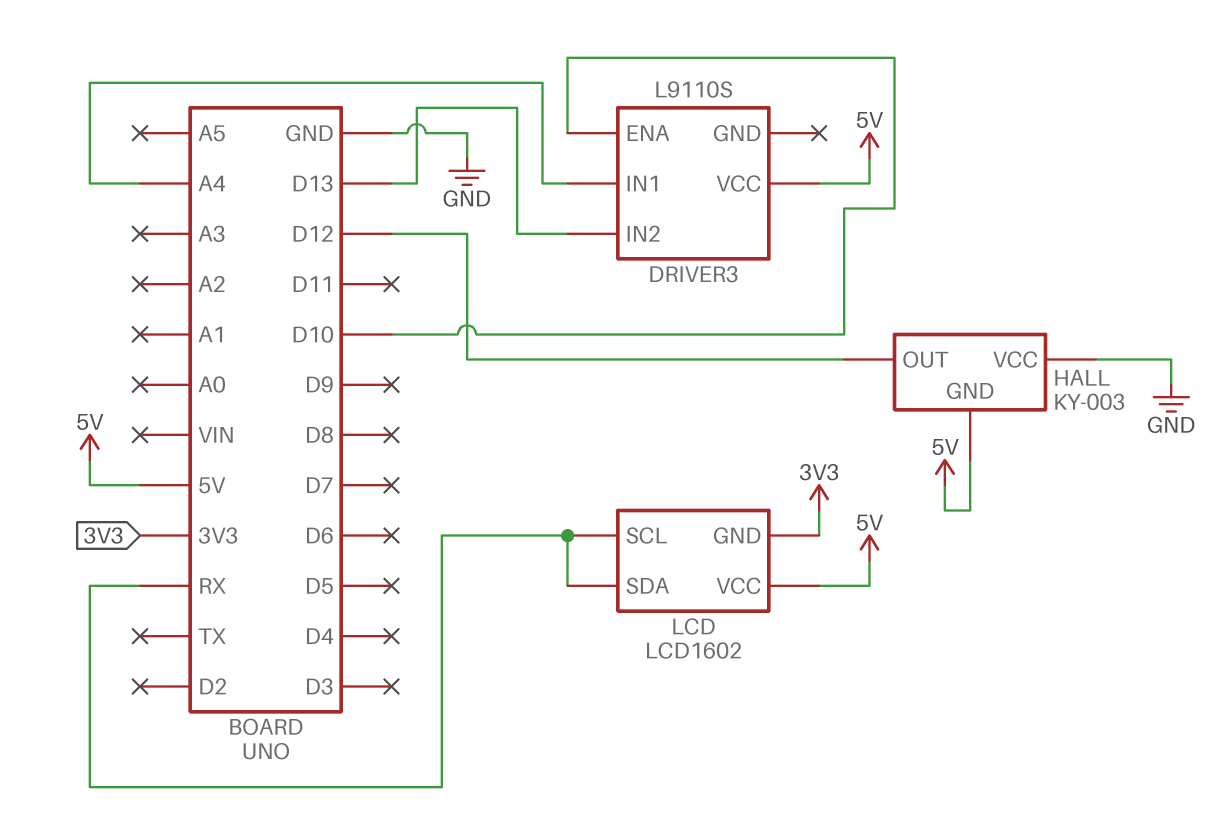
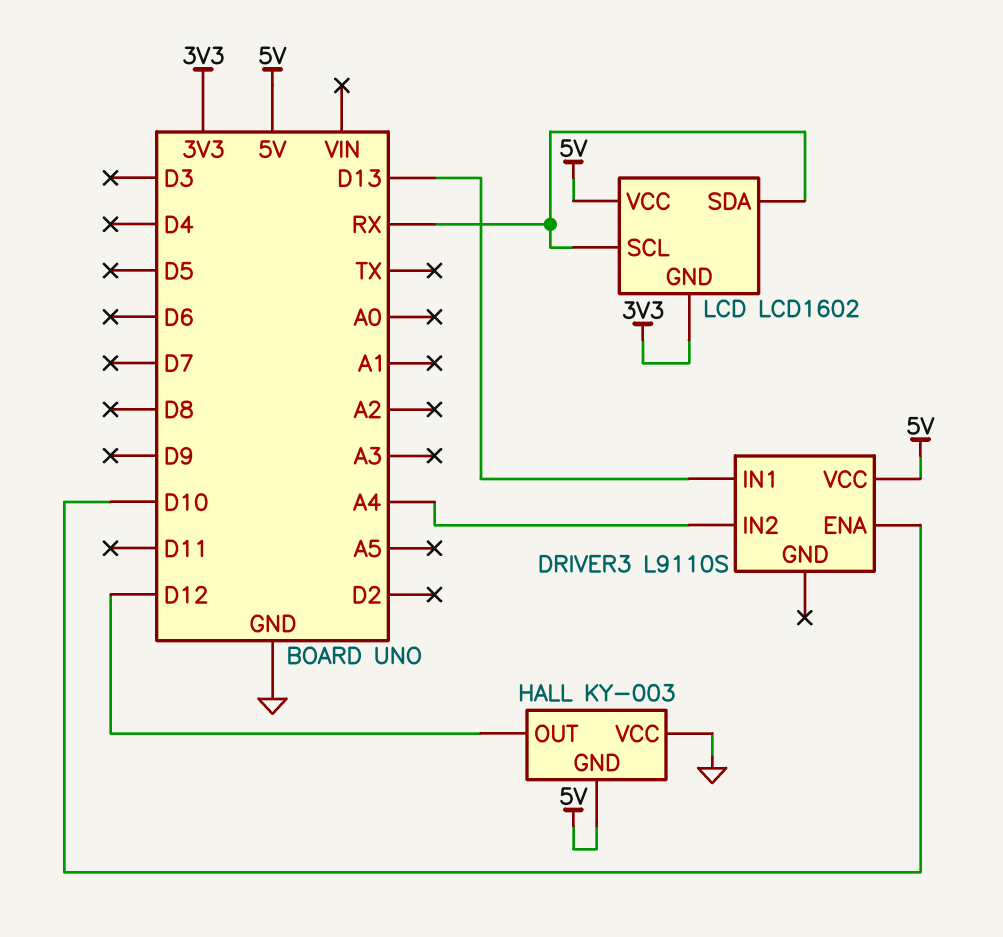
DRIVER3 pin IN1: A4 -> D13
DRIVER3 pin IN2: D13 -> A4

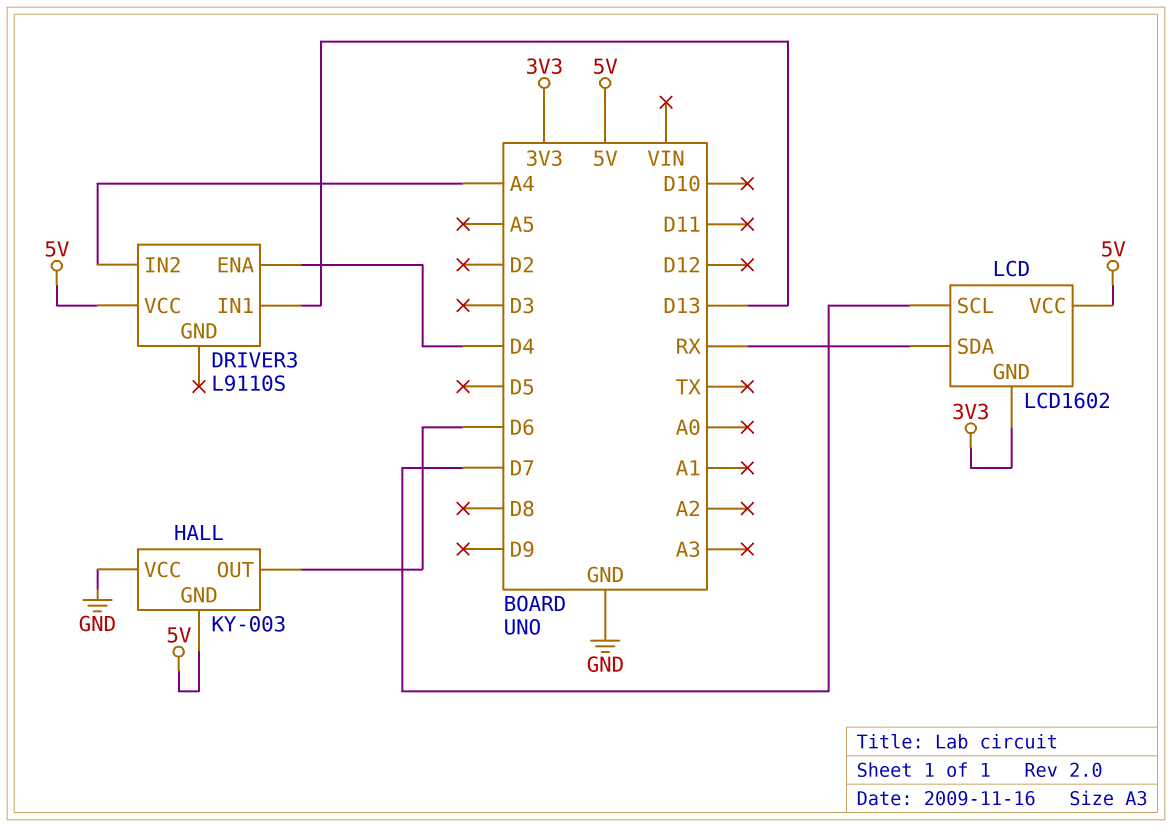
DRIVER3 pin ENA: D10 -> D4
HALL pin OUT: D12 -> D6
LCD pin SCL: RX -> D7

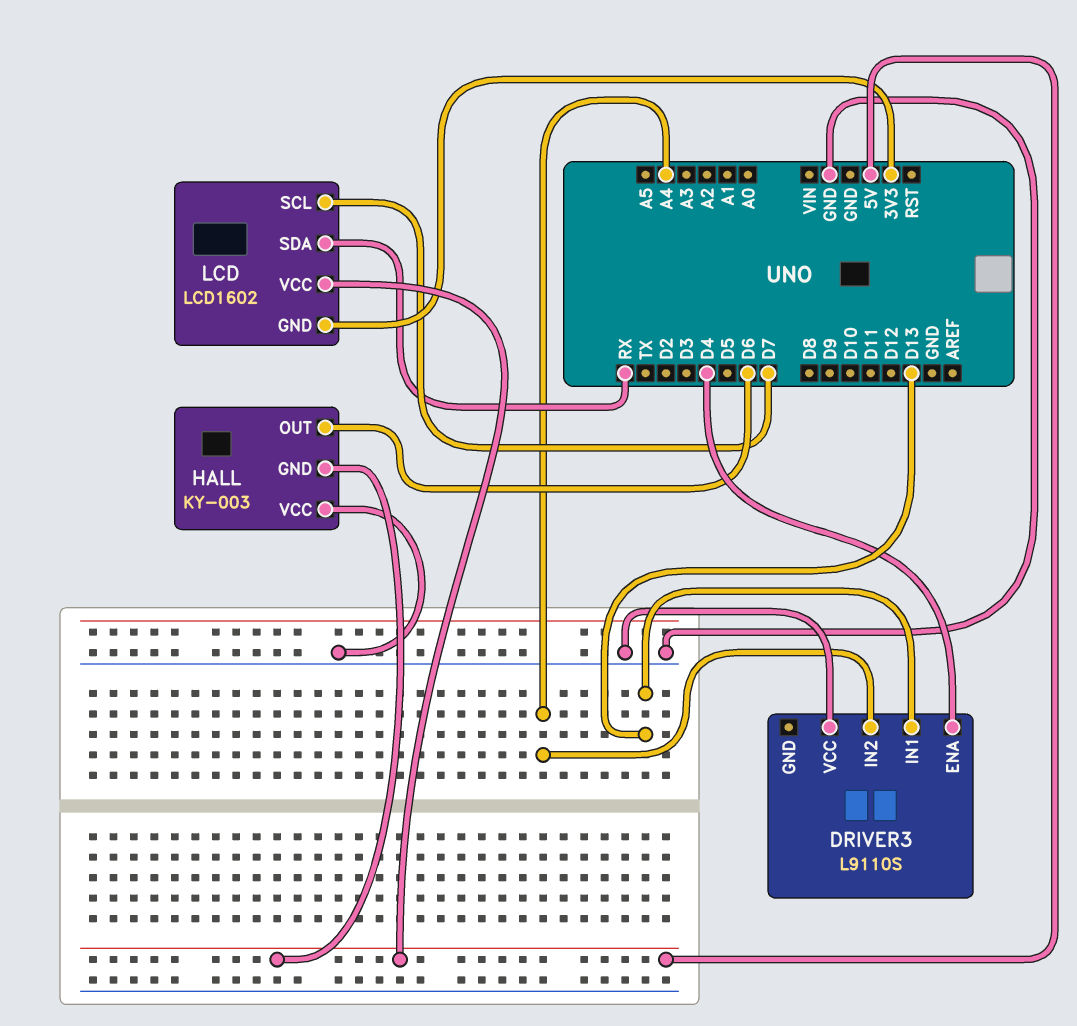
DRIVER3 pin VCC: 5V -> GND

